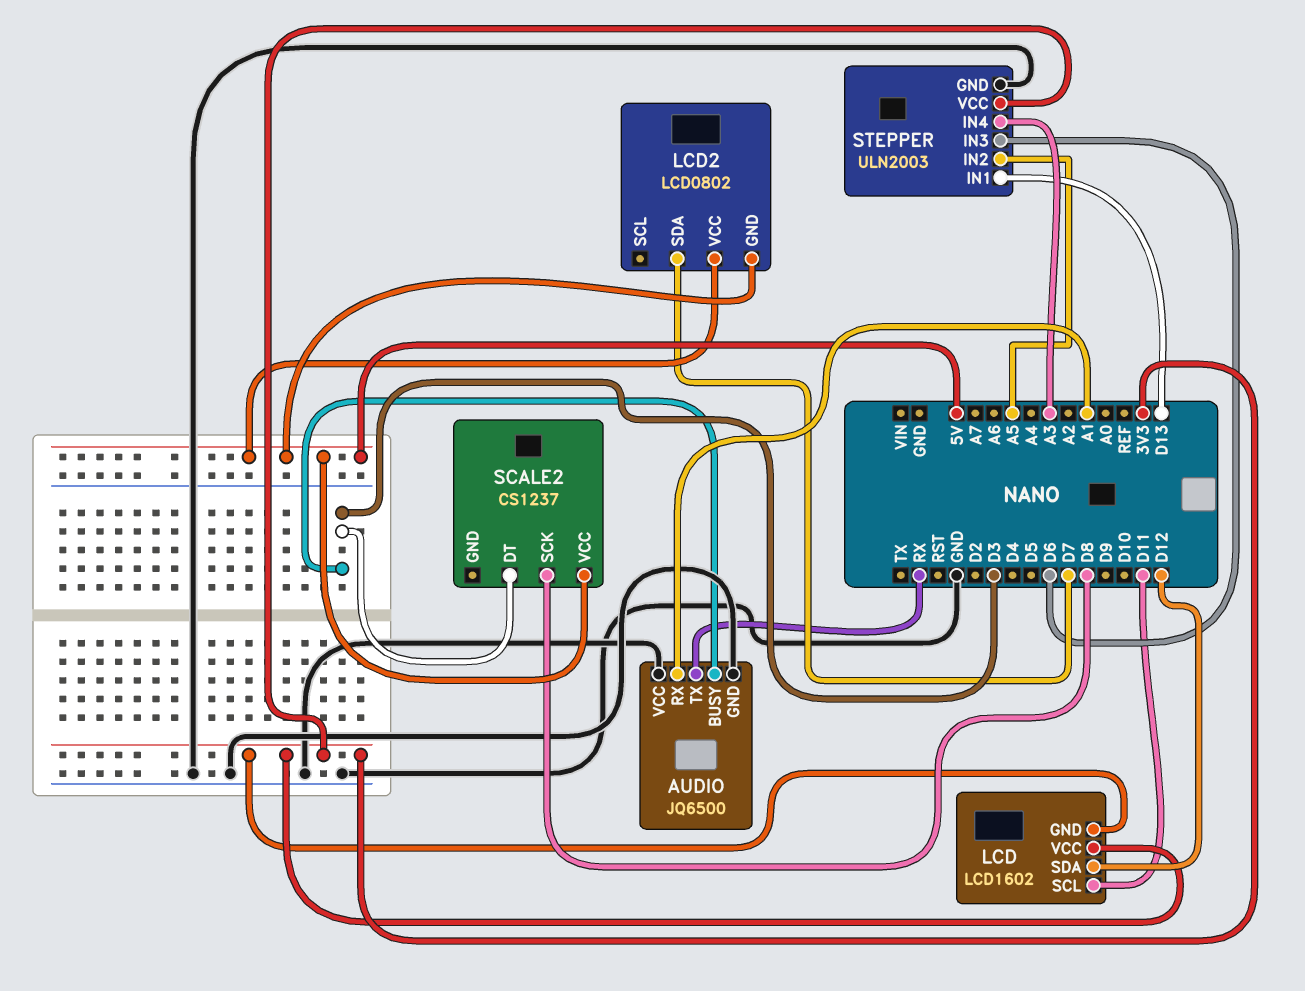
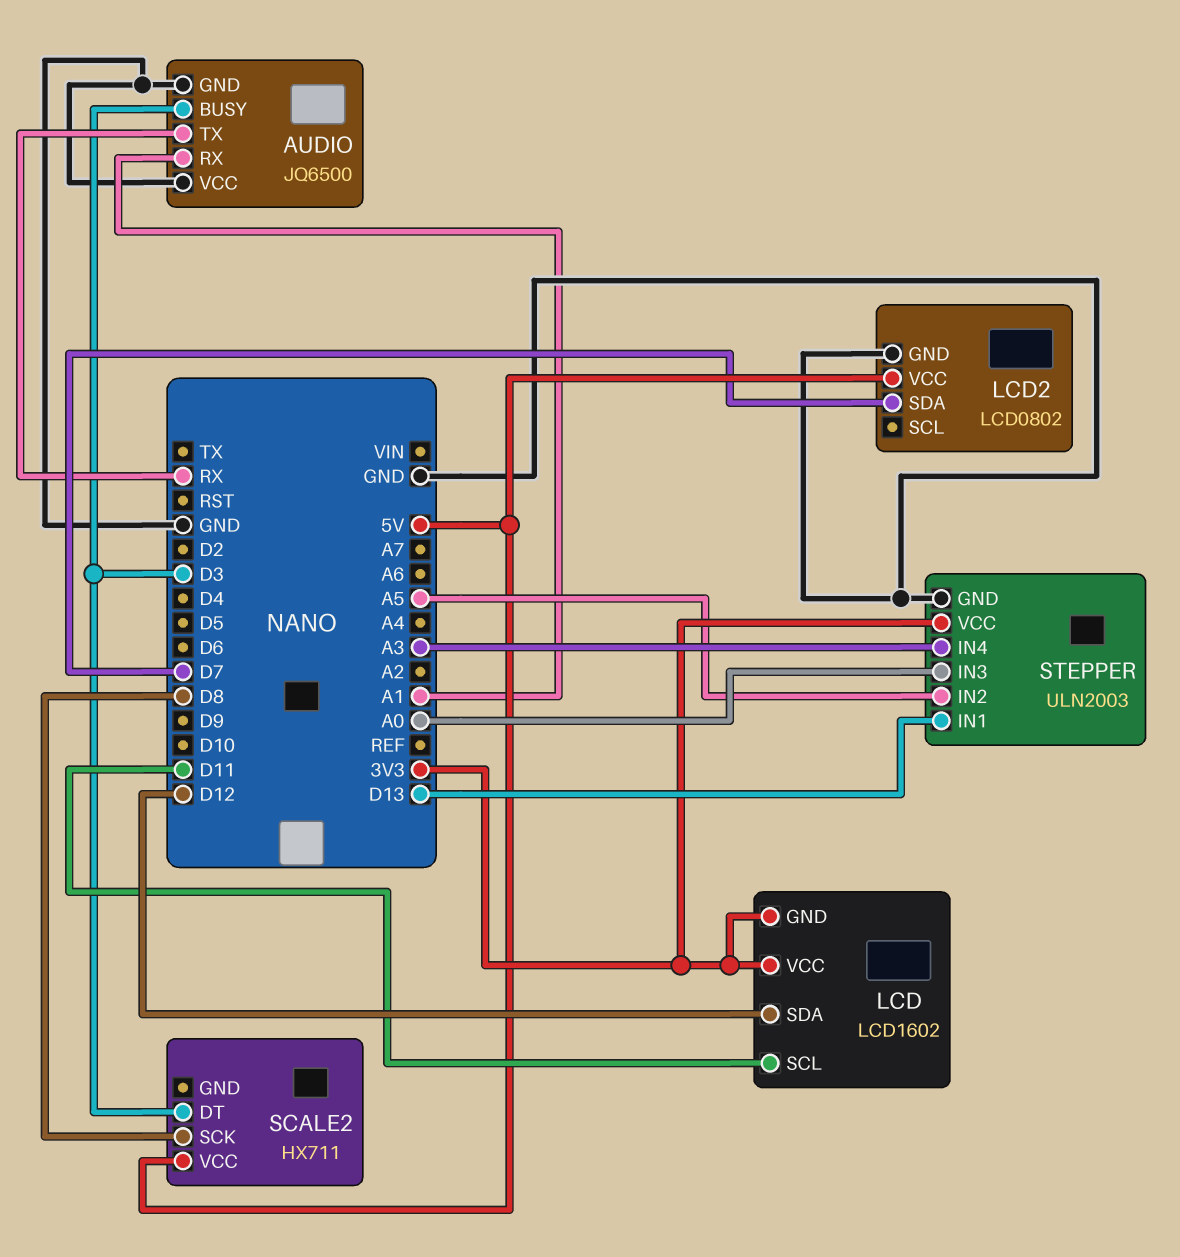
LCD2 pin GND: 5V -> GND
SCALE2: CS1237 -> HX711
STEPPER pin IN3: D6 -> A0

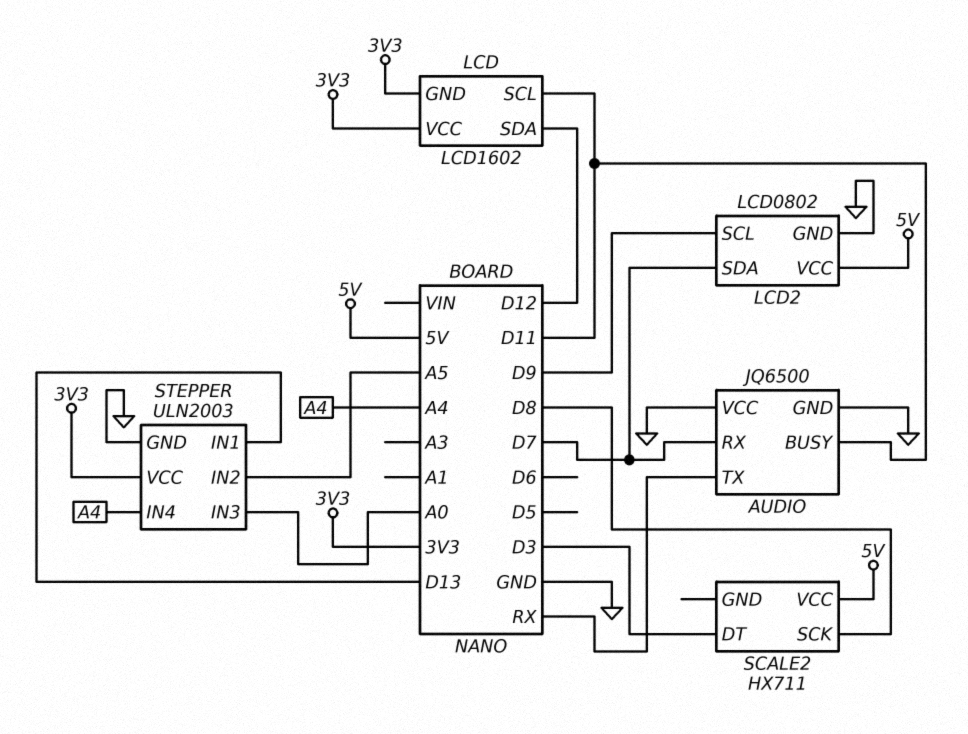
AUDIO pin BUSY: D3 -> D11
AUDIO pin RX: A1 -> D7
LCD2 pin SCL: none -> D9
STEPPER pin IN4: A3 -> A4

